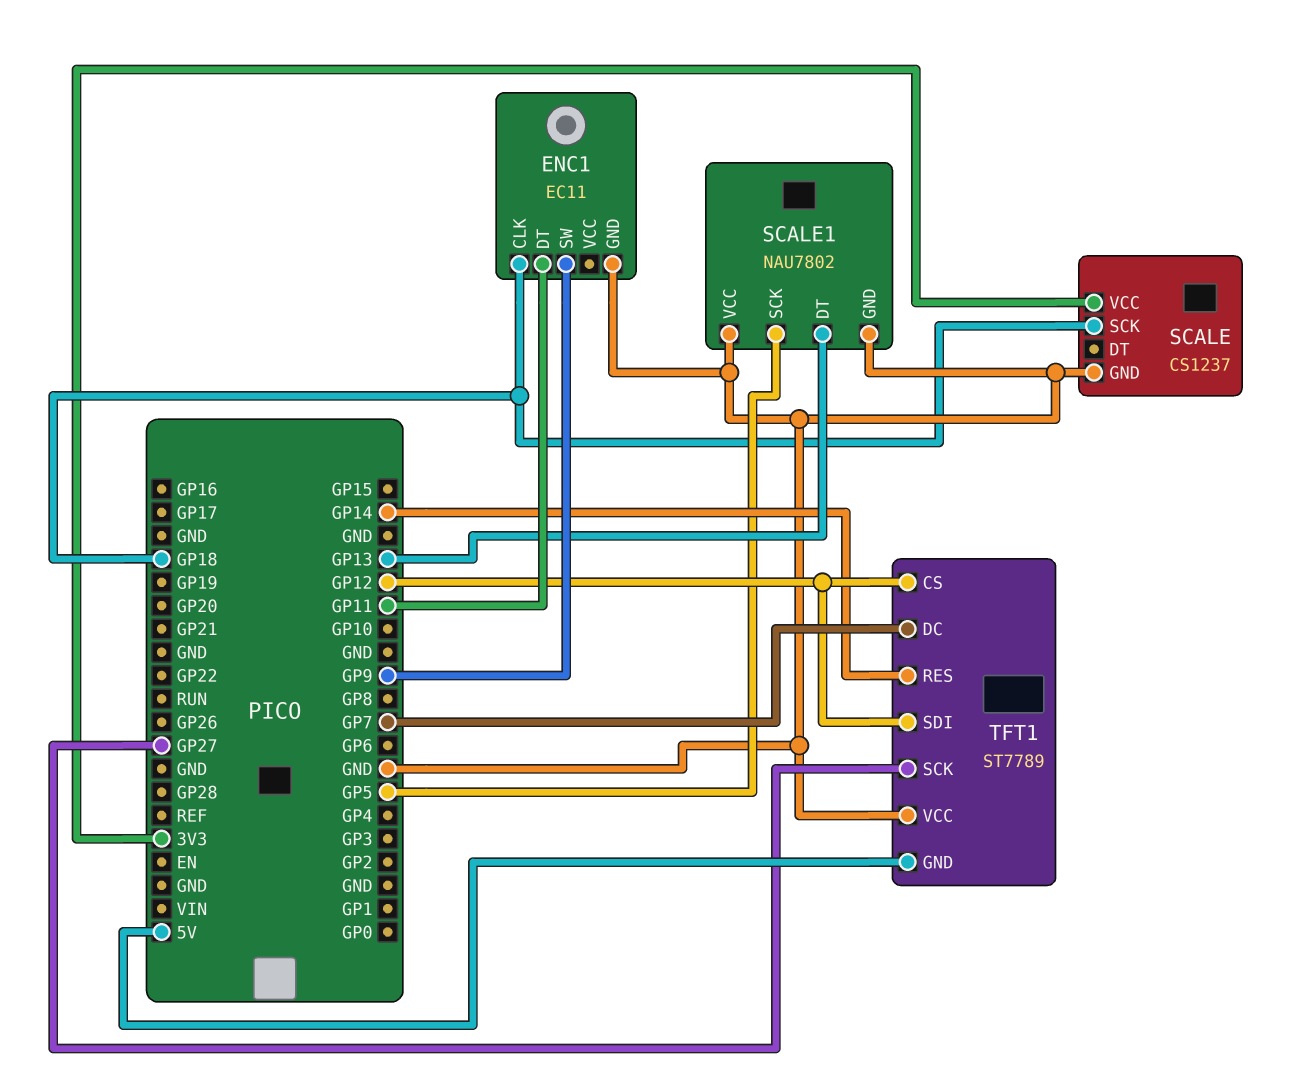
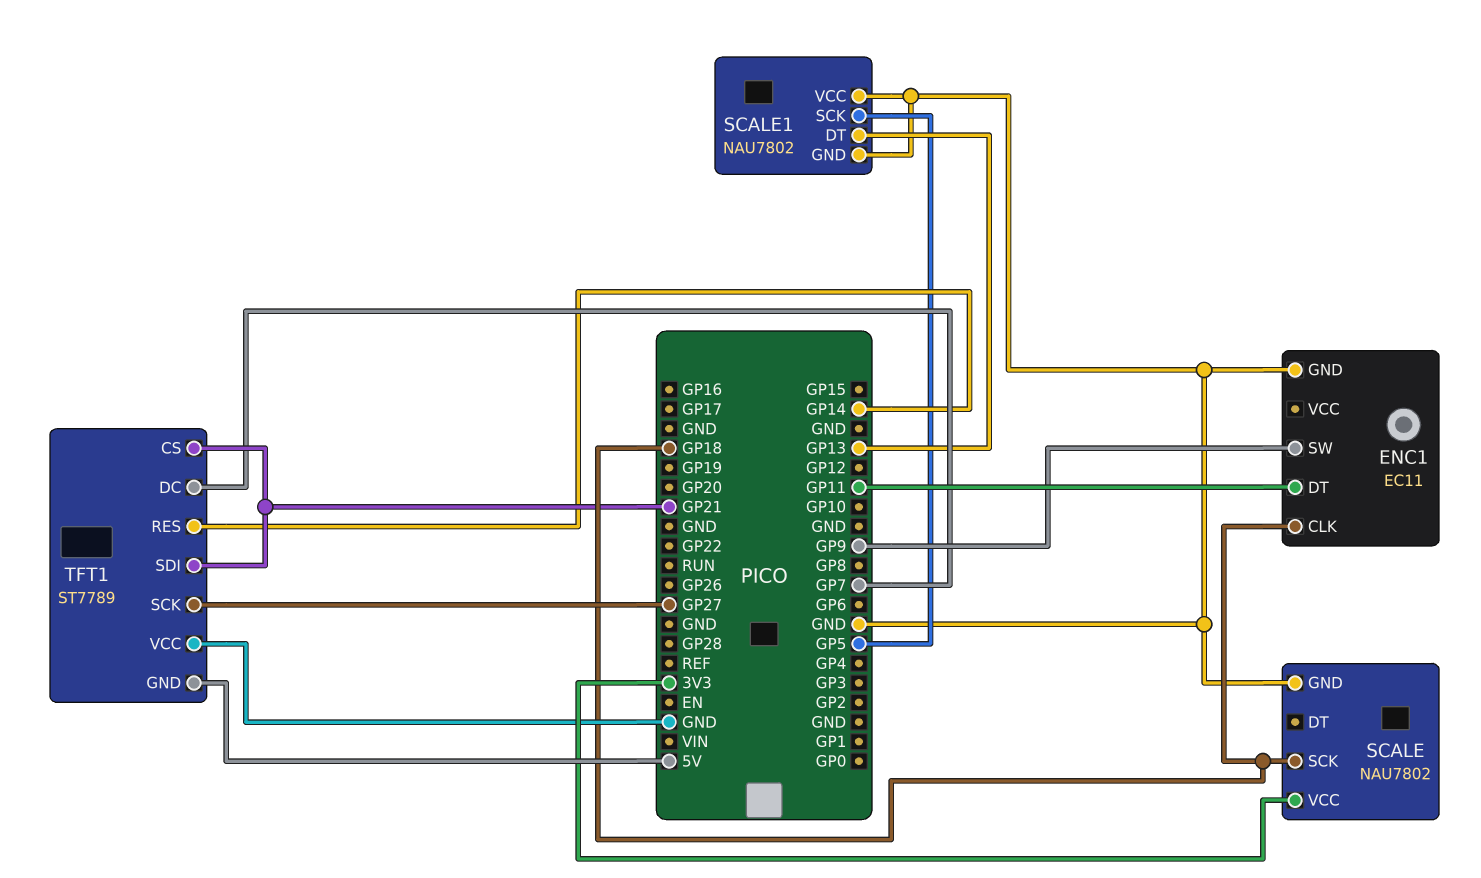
SCALE: CS1237 -> NAU7802
TFT1 pin CS: GP12 -> GP21
TFT1 pin SDI: GP12 -> GP21

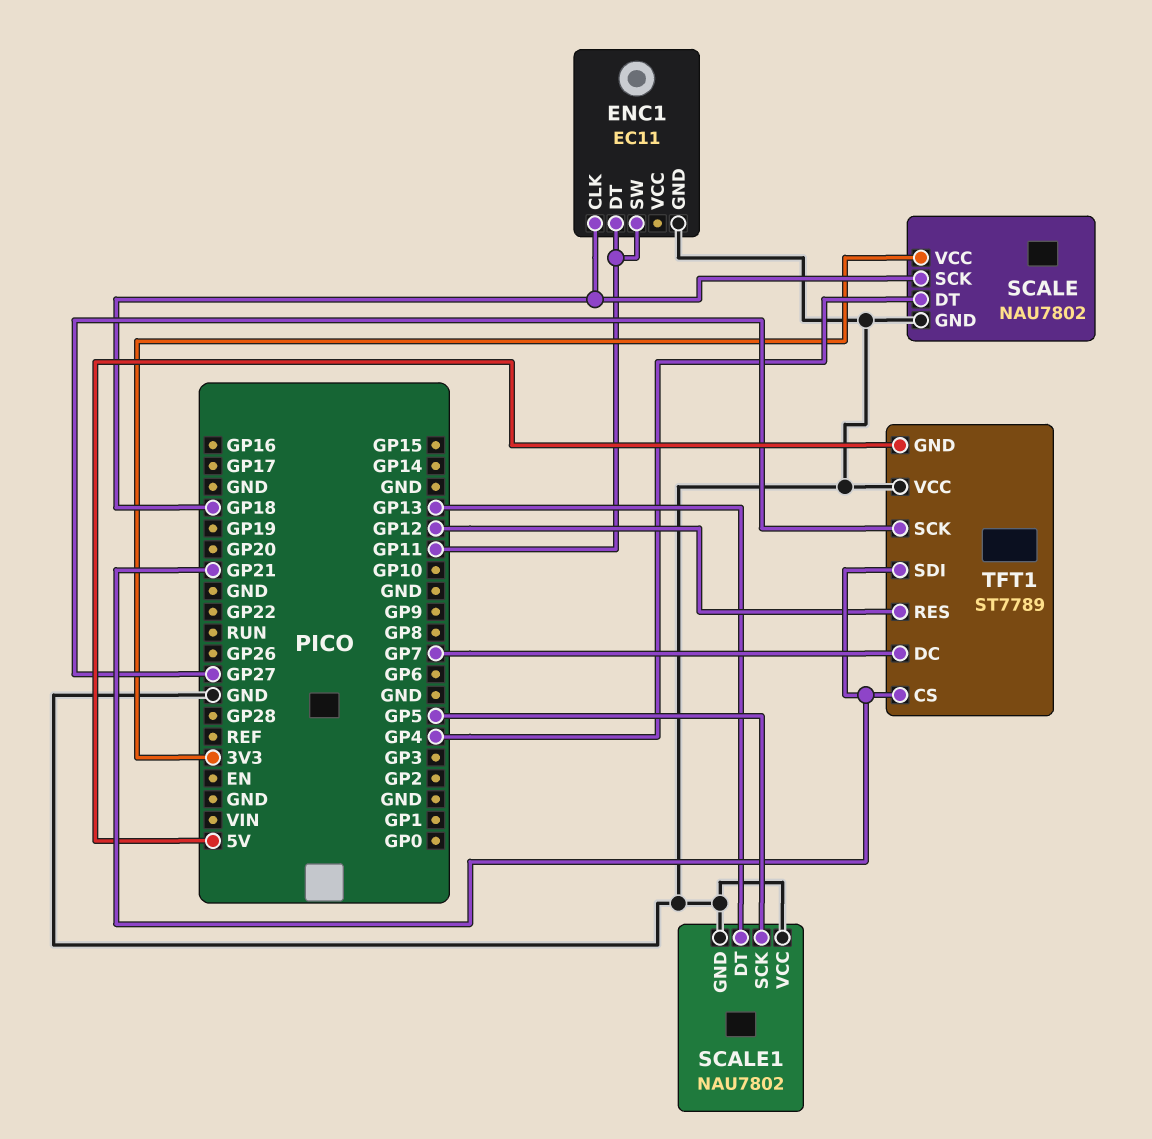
ENC1 pin SW: GP9 -> GP11
SCALE pin DT: none -> GP4
TFT1 pin RES: GP14 -> GP12

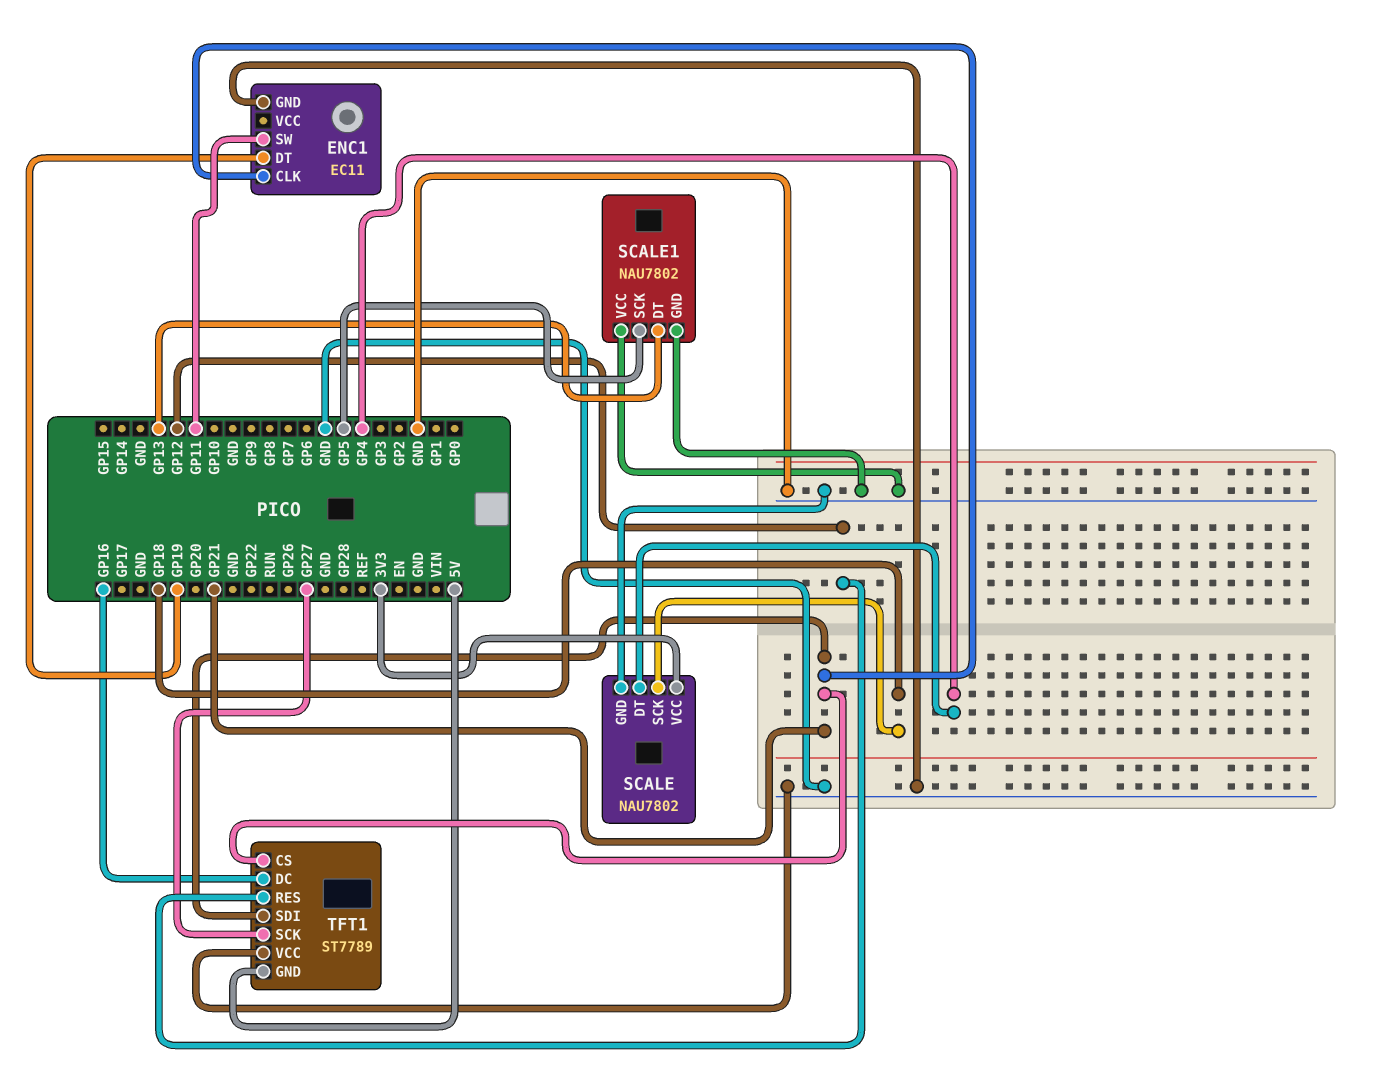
ENC1 pin CLK: GP18 -> GP21
ENC1 pin DT: GP11 -> GP19
TFT1 pin DC: GP7 -> GP16

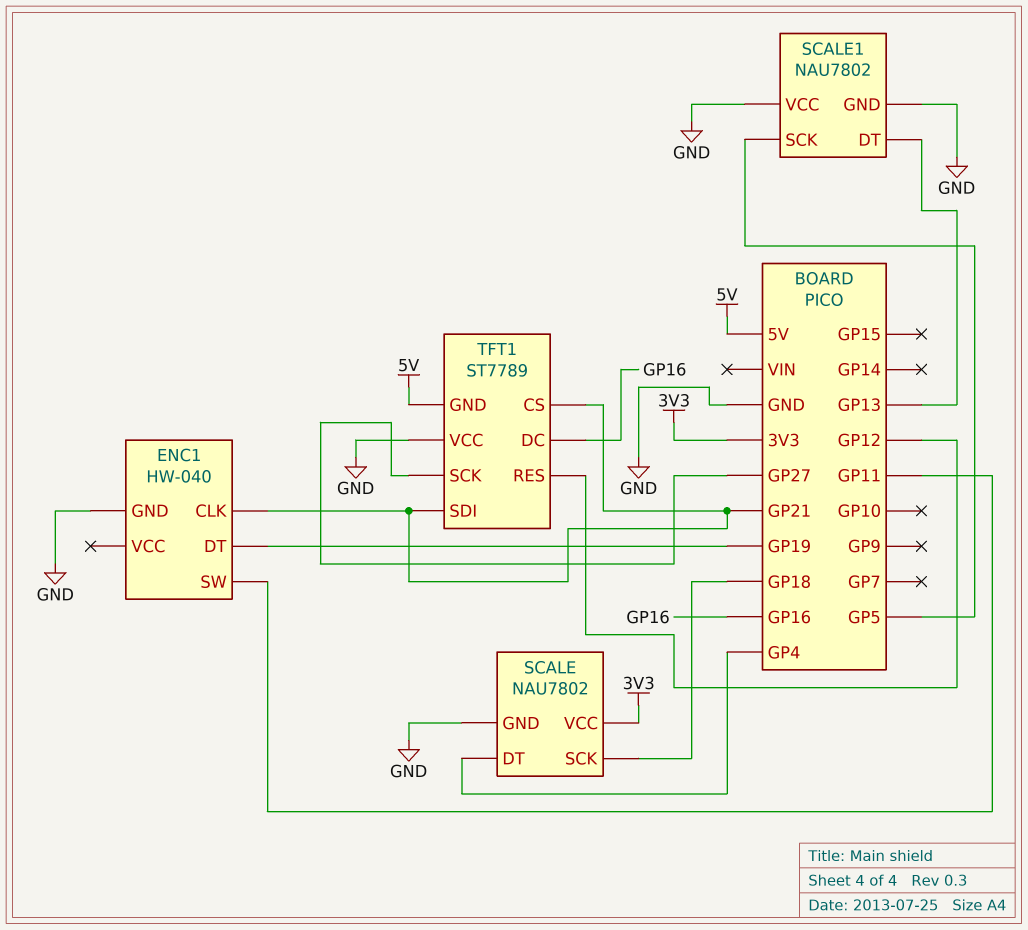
ENC1: EC11 -> HW-040

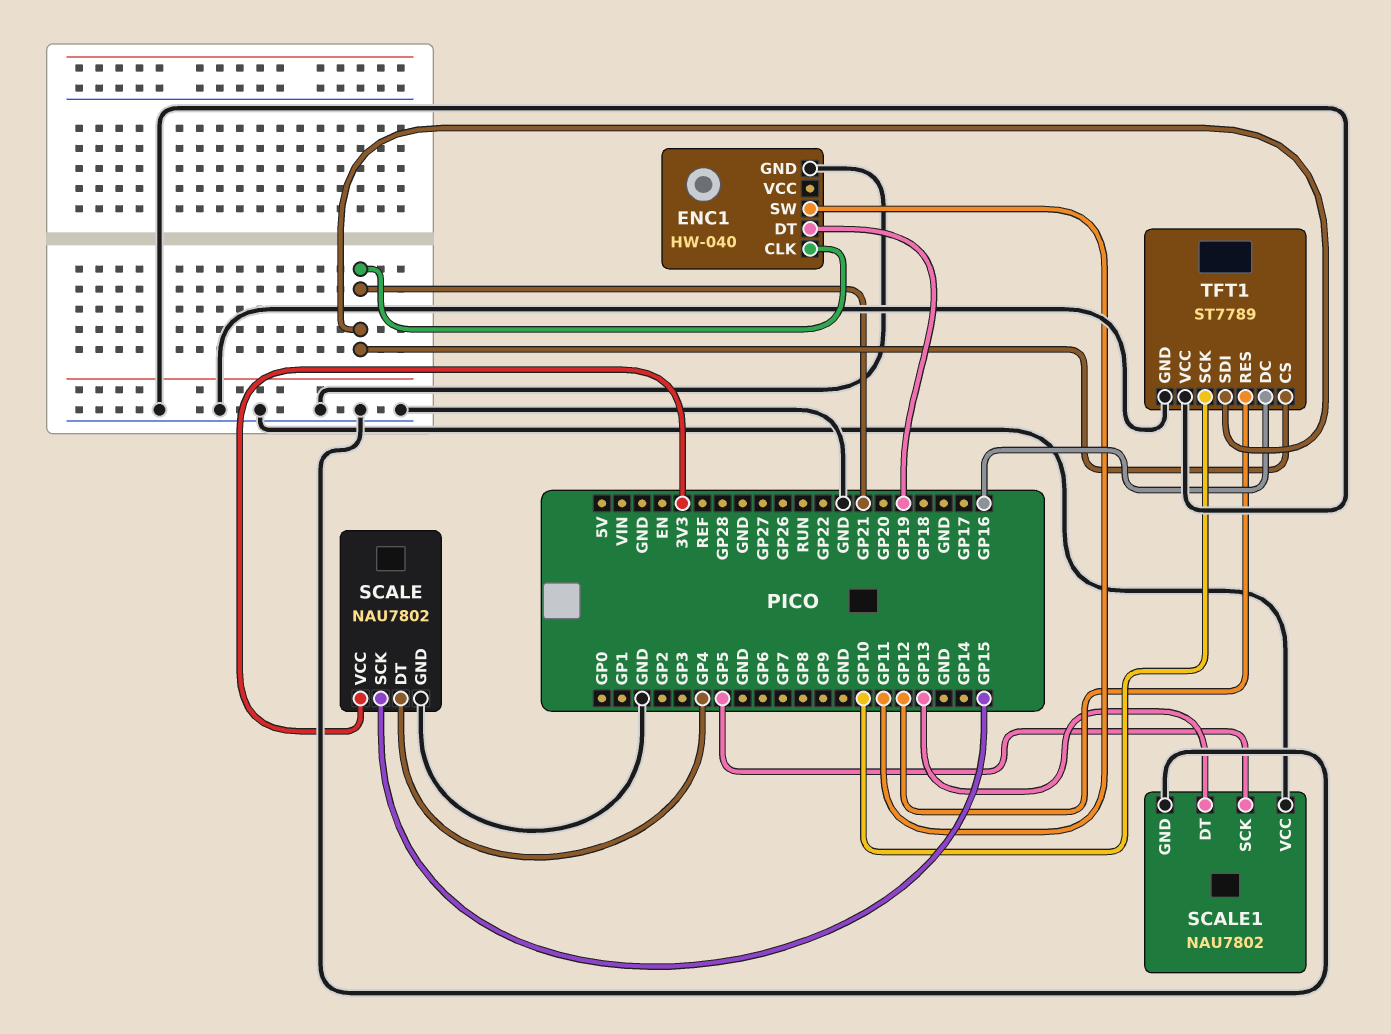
SCALE pin SCK: GP18 -> GP15
TFT1 pin GND: 5V -> GND
TFT1 pin SCK: GP27 -> GP10

